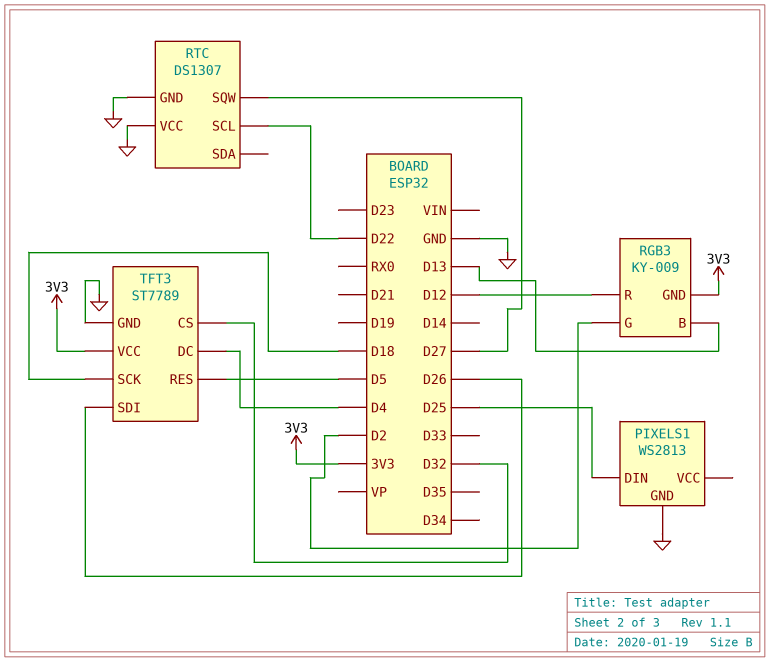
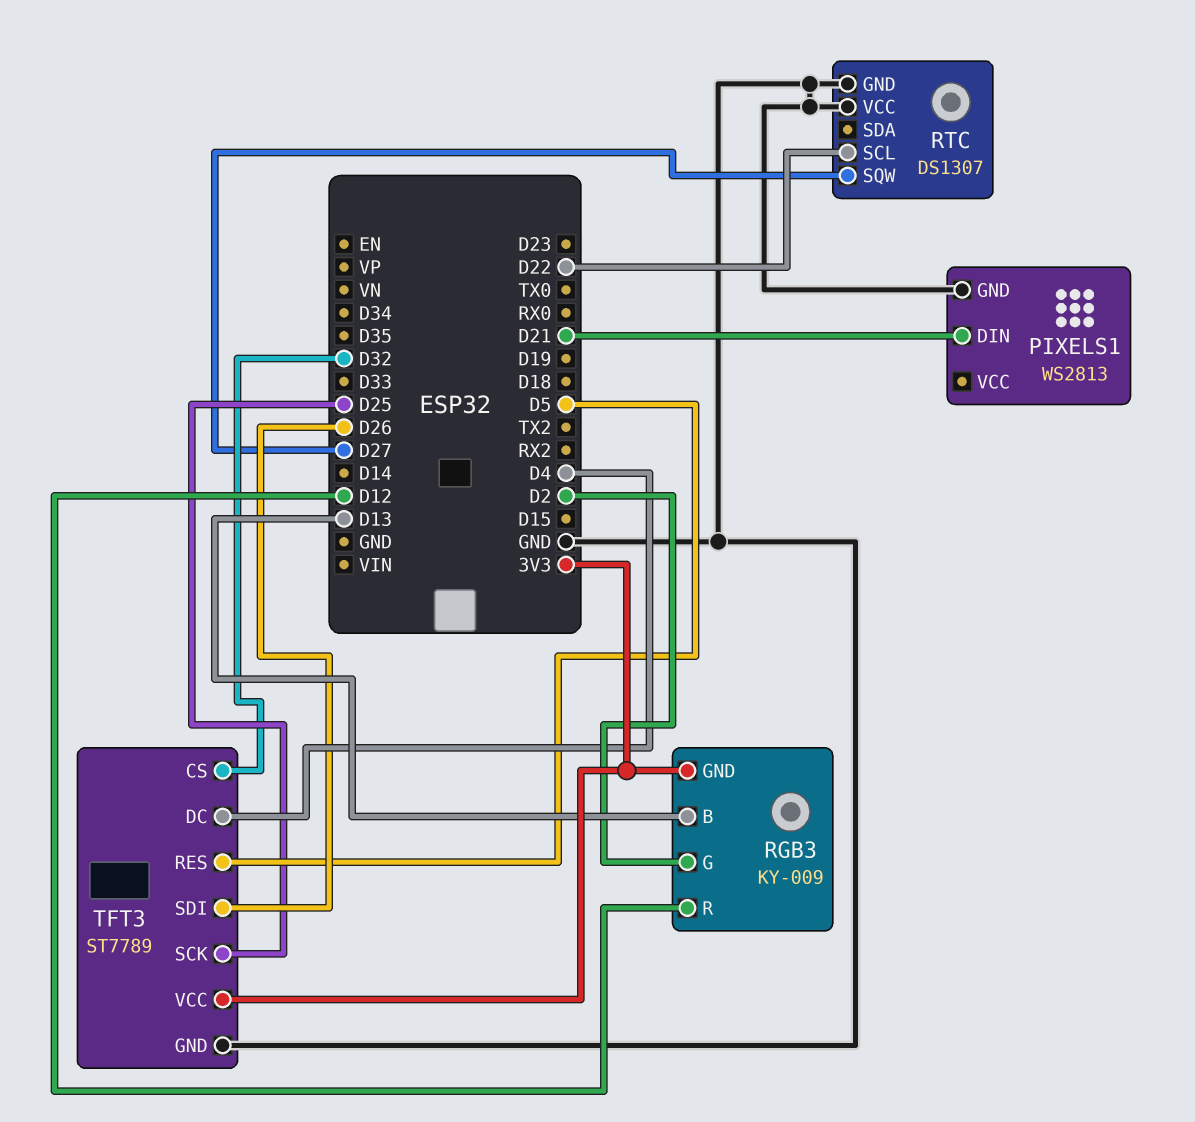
PIXELS1 pin DIN: D25 -> D21
TFT3 pin SCK: D18 -> D25

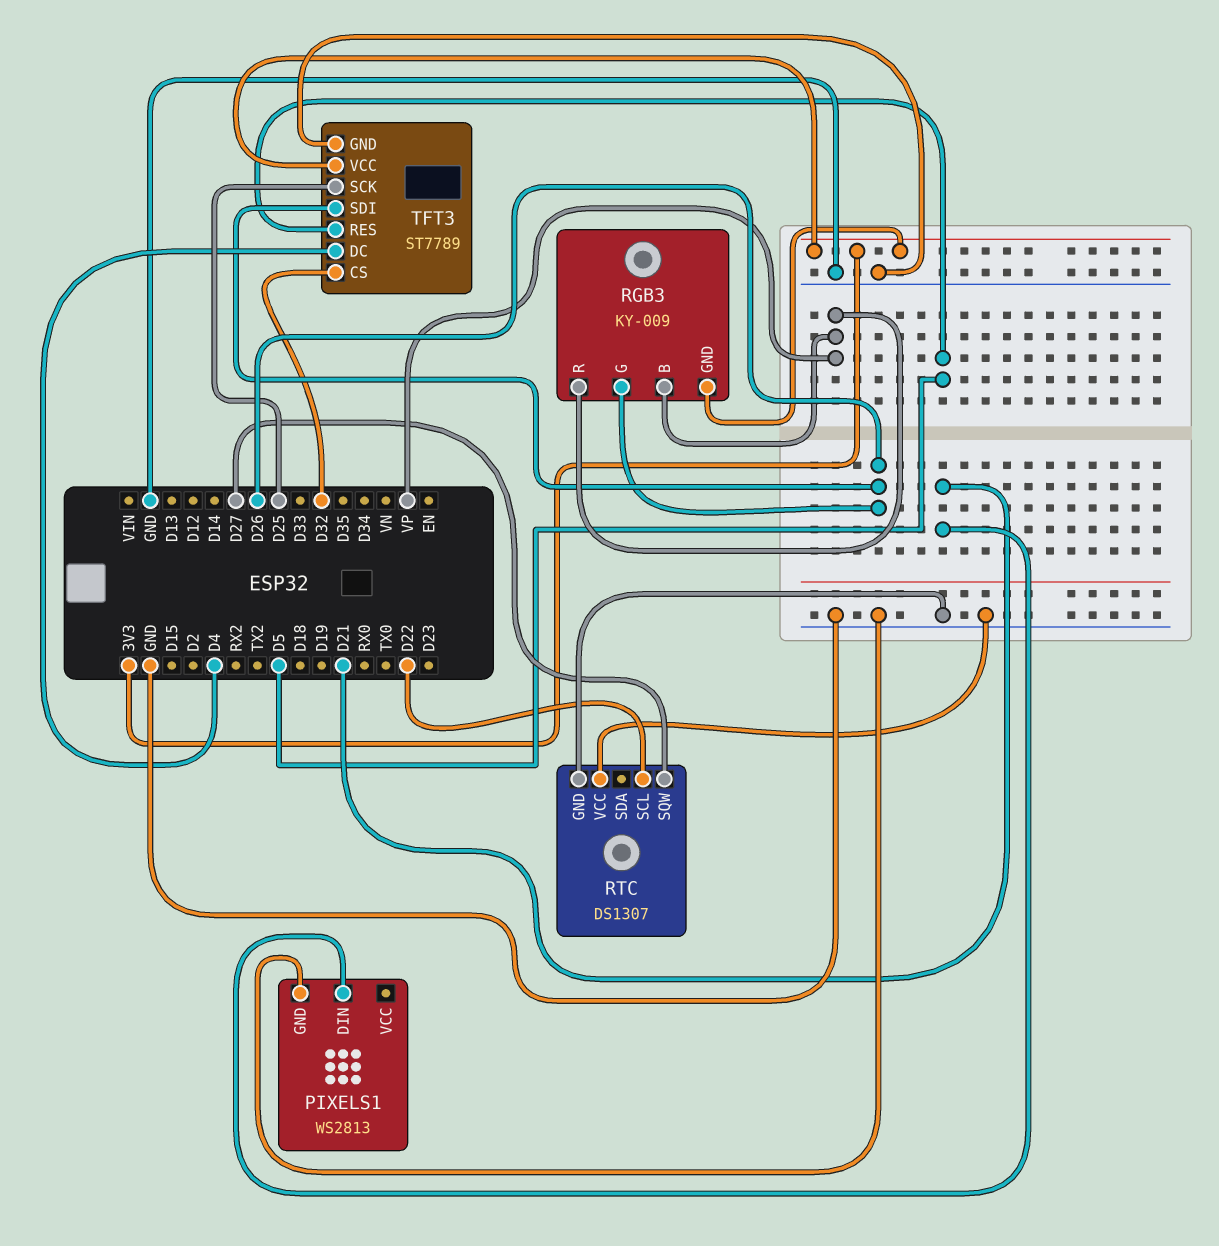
RGB3 pin B: D13 -> VP
RGB3 pin G: D2 -> D26
RGB3 pin R: D12 -> VP

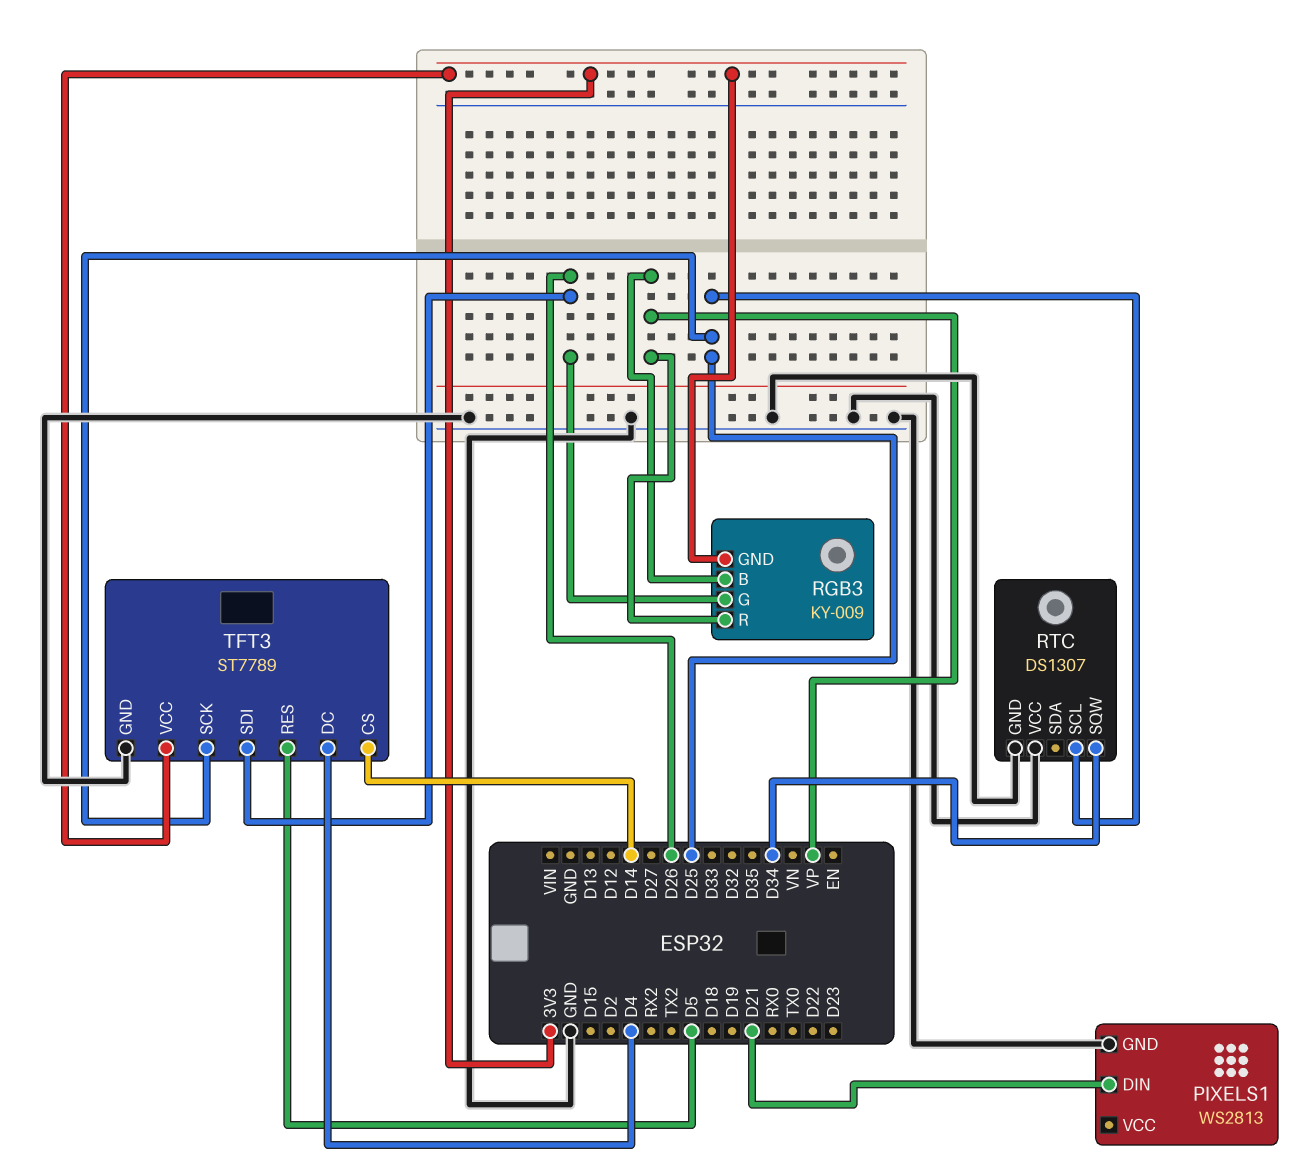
RTC pin SCL: D22 -> D25
RTC pin SQW: D27 -> D34
TFT3 pin CS: D32 -> D14

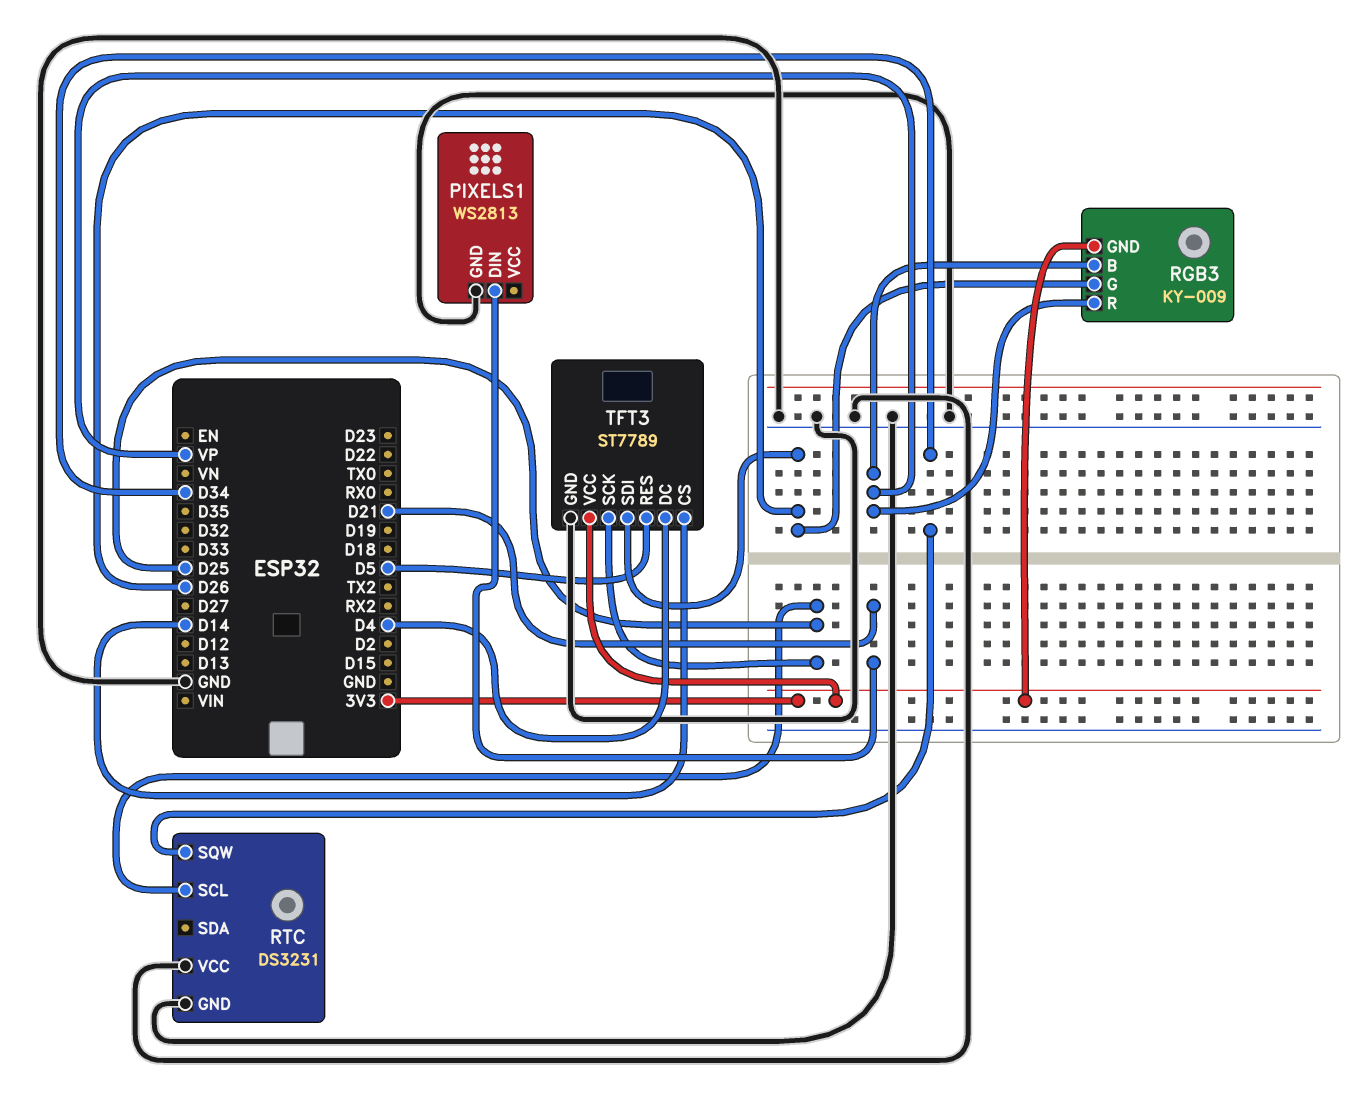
RTC: DS1307 -> DS3231

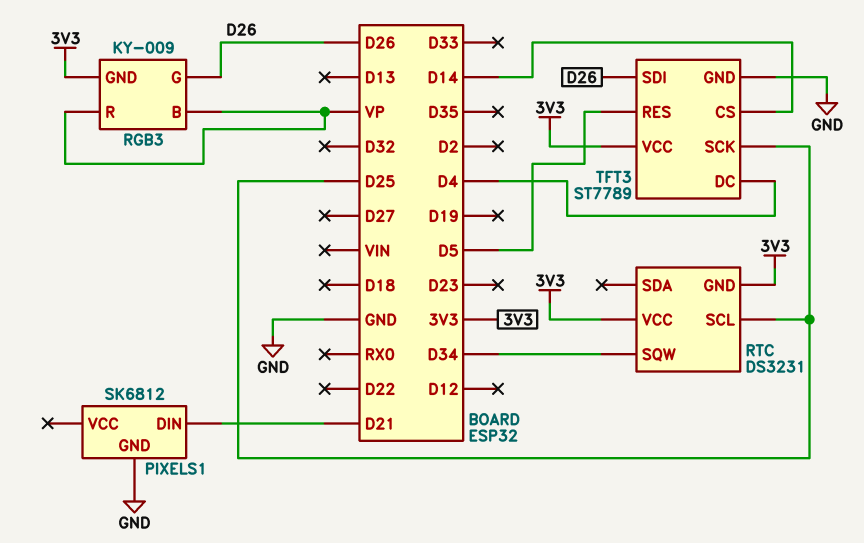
PIXELS1: WS2813 -> SK6812
RTC pin GND: GND -> 3V3
RTC pin VCC: GND -> 3V3

